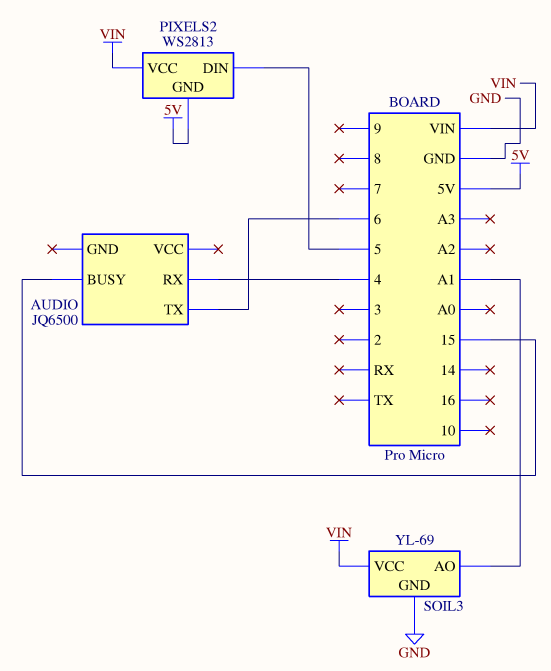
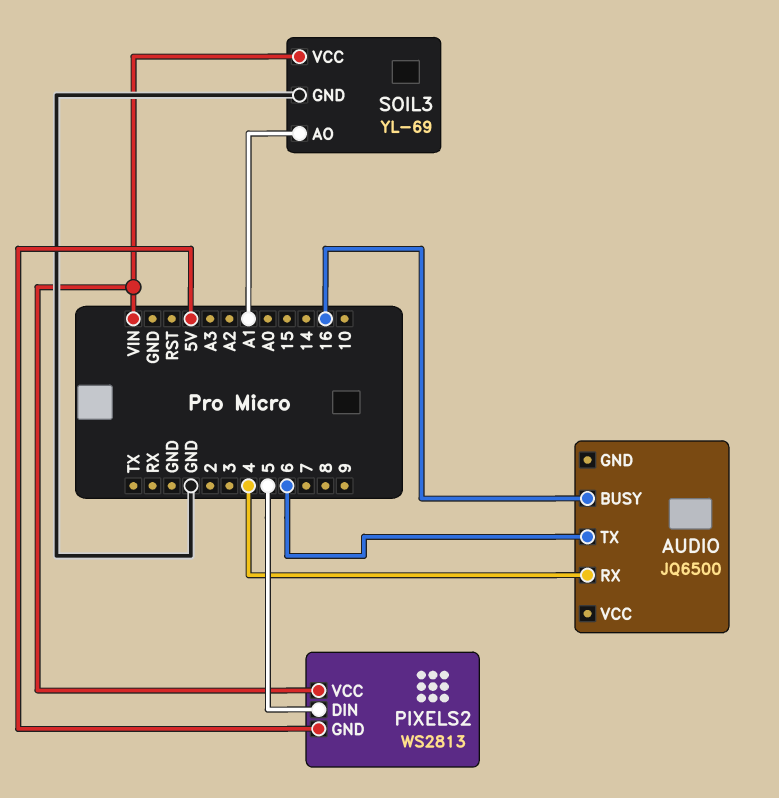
AUDIO pin BUSY: 15 -> 16

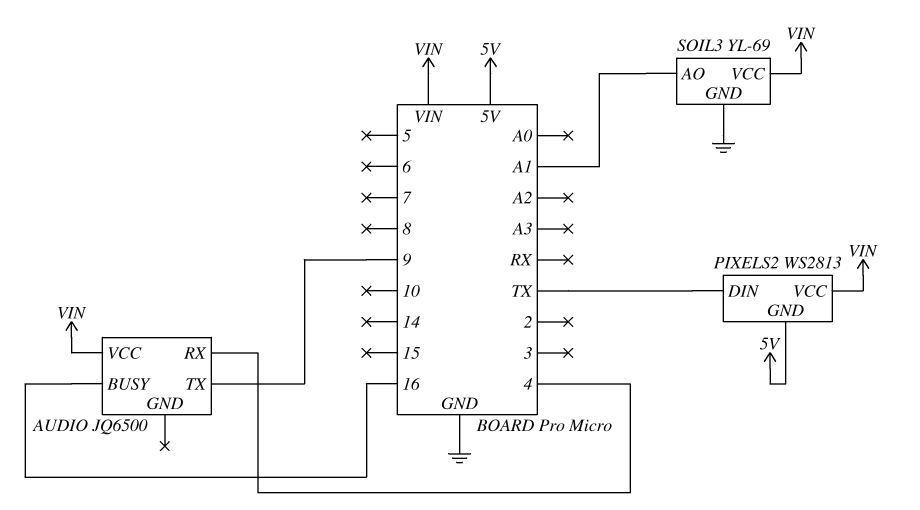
AUDIO pin TX: 6 -> 9
AUDIO pin VCC: none -> VIN
PIXELS2 pin DIN: 5 -> TX

